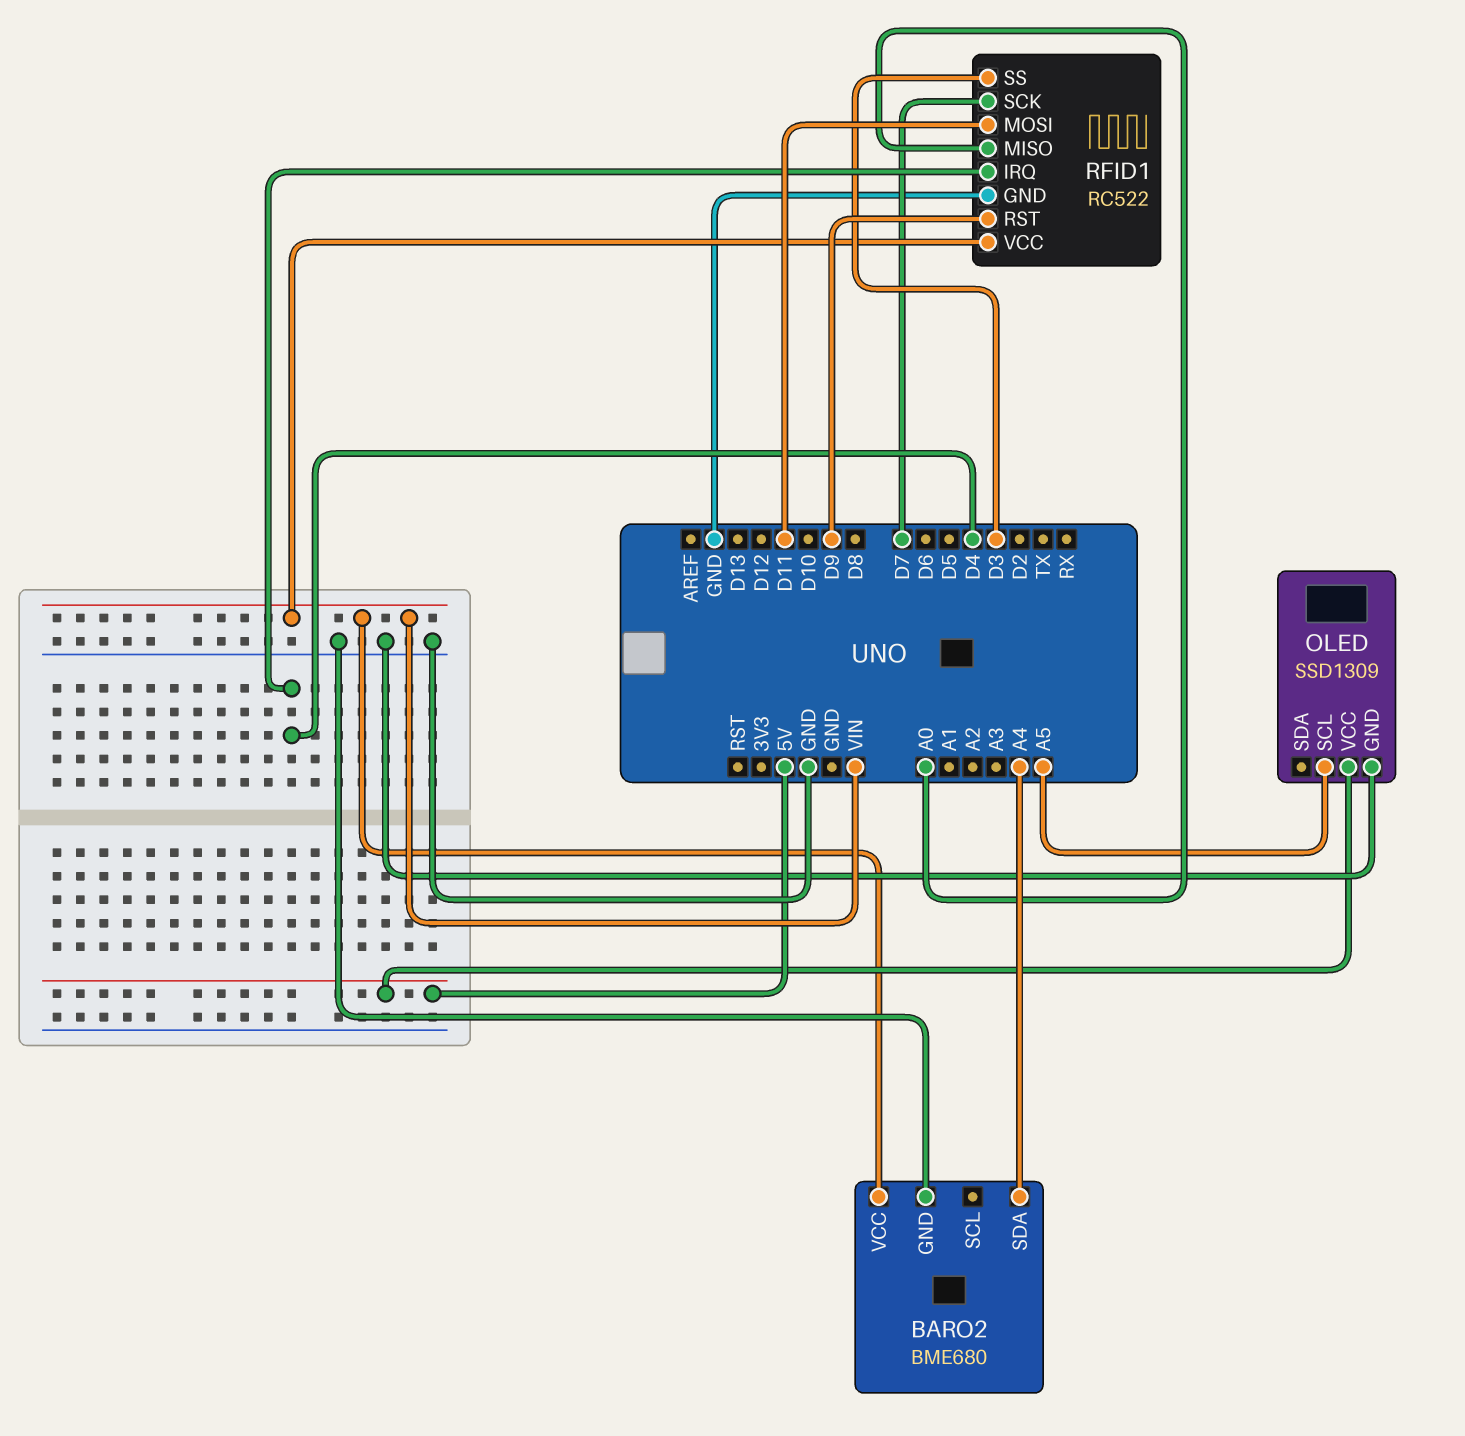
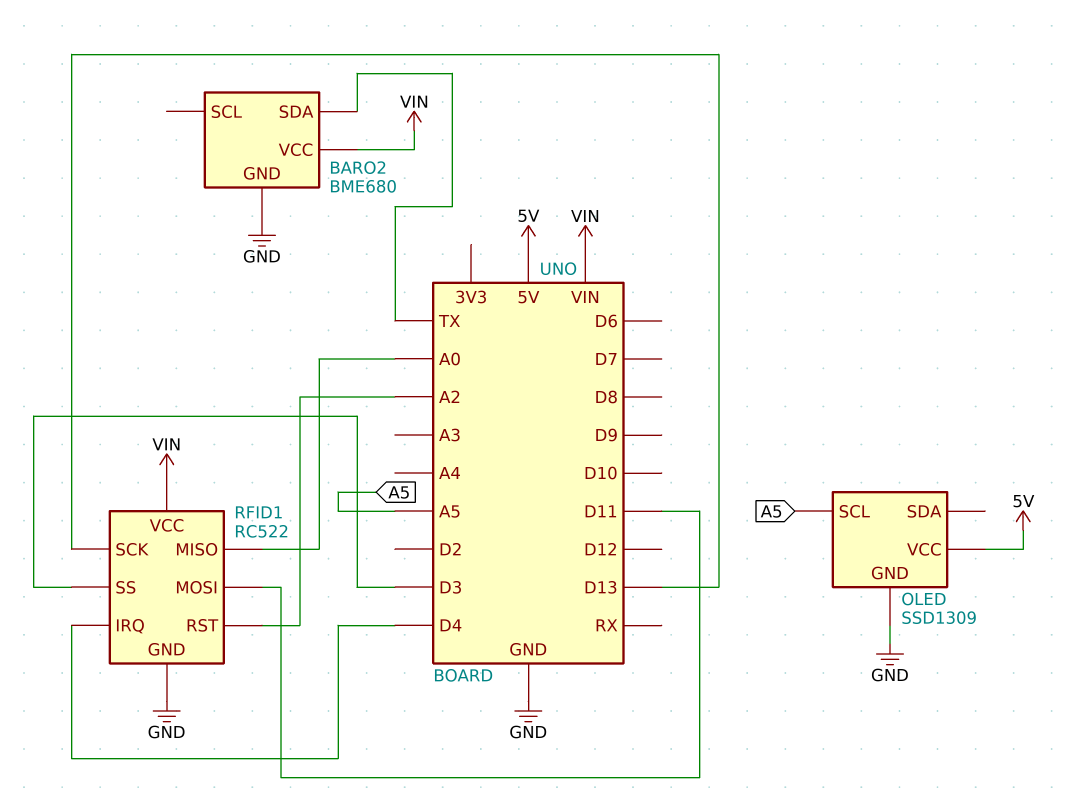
BARO2 pin SDA: A4 -> TX
RFID1 pin RST: D9 -> A2
RFID1 pin SCK: D7 -> D13

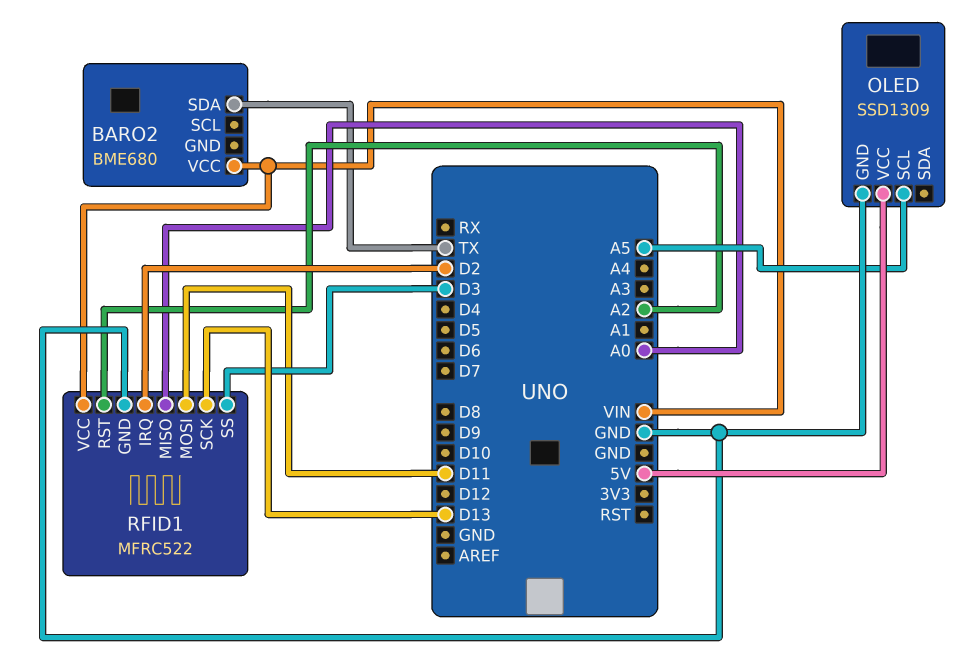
BARO2 pin GND: GND -> none
RFID1: RC522 -> MFRC522
RFID1 pin IRQ: D4 -> D2

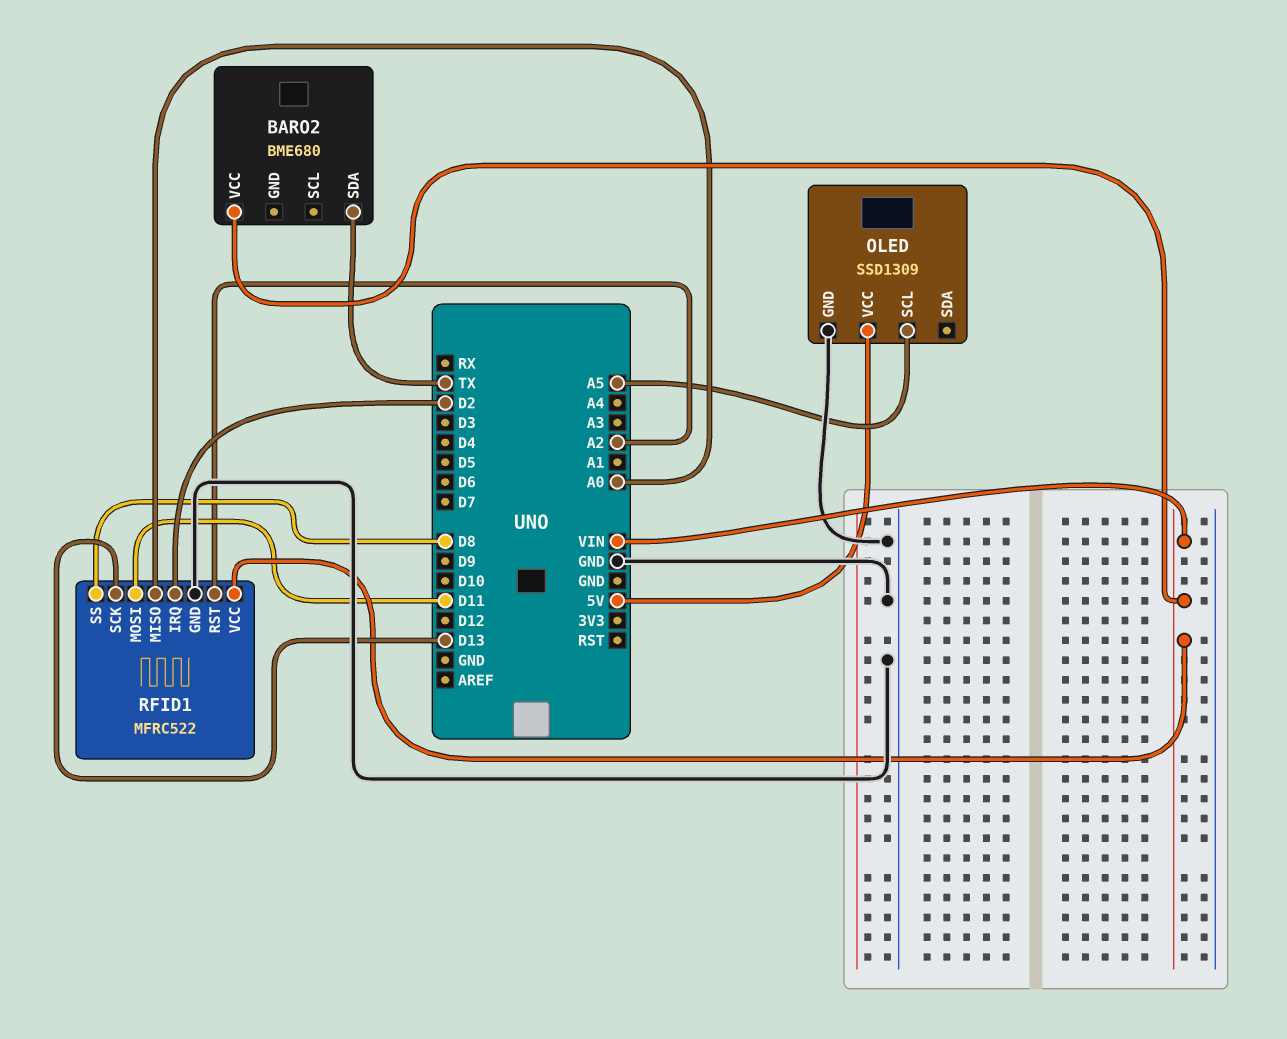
RFID1 pin SS: D3 -> D8

